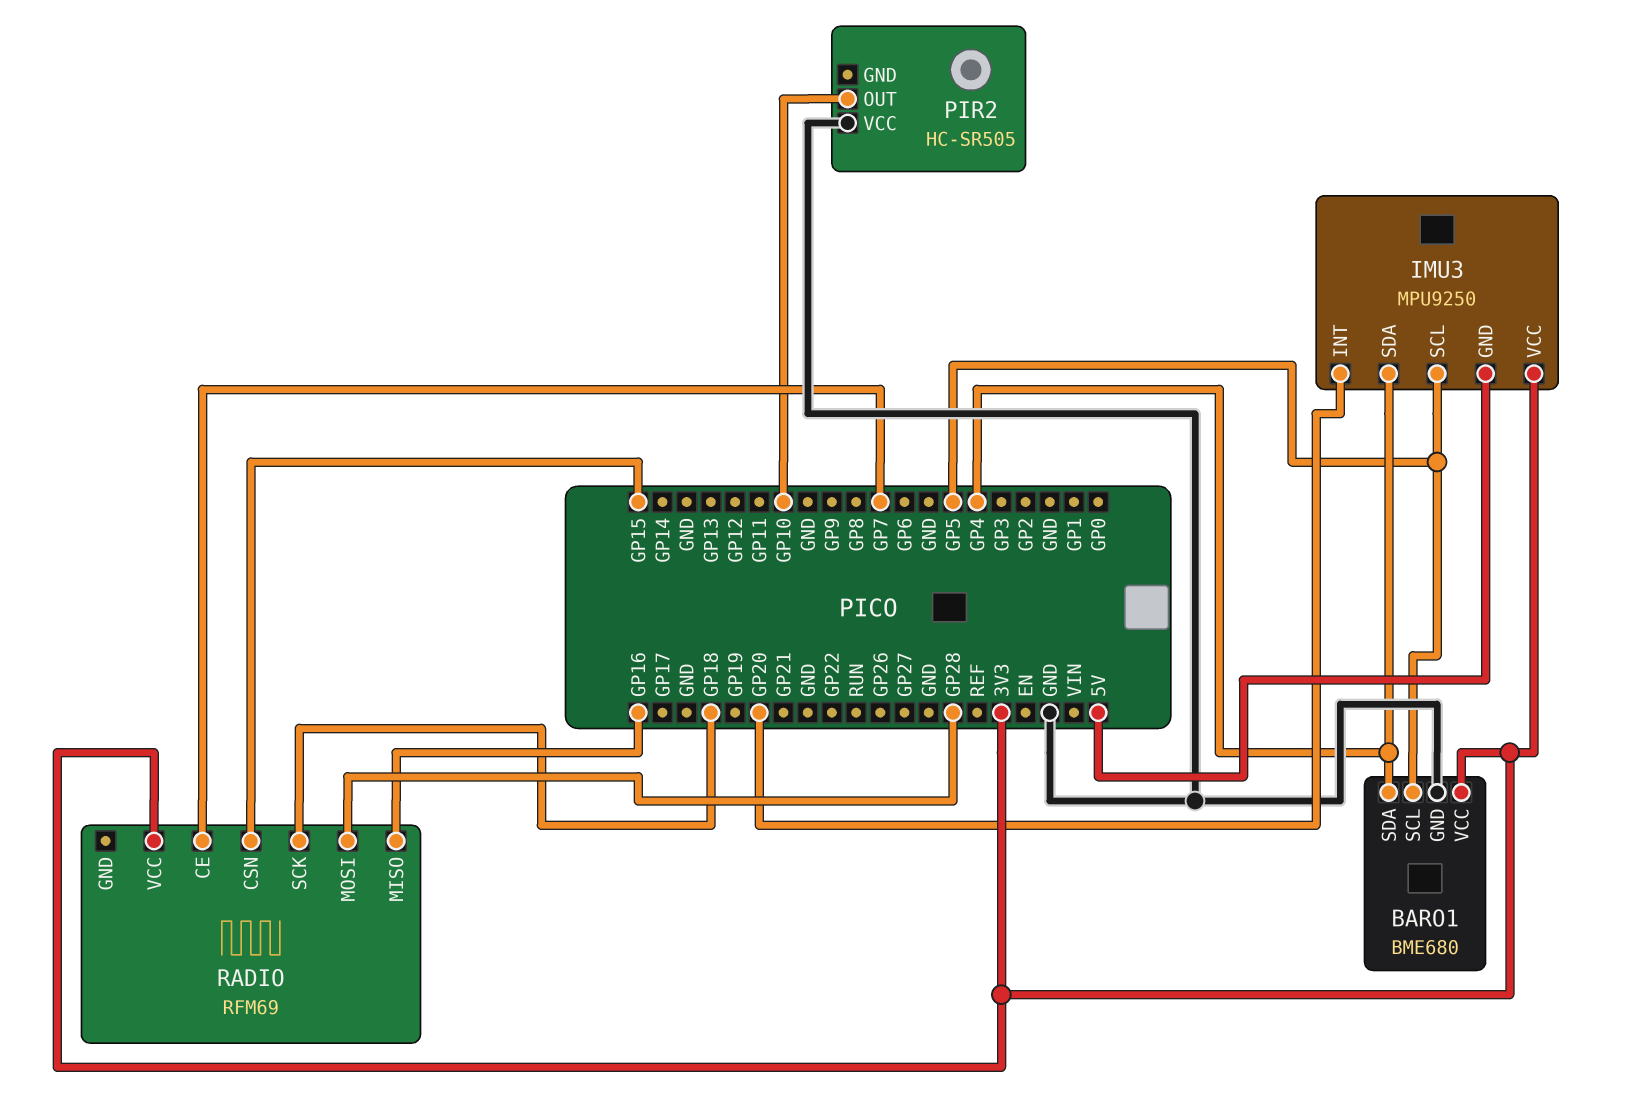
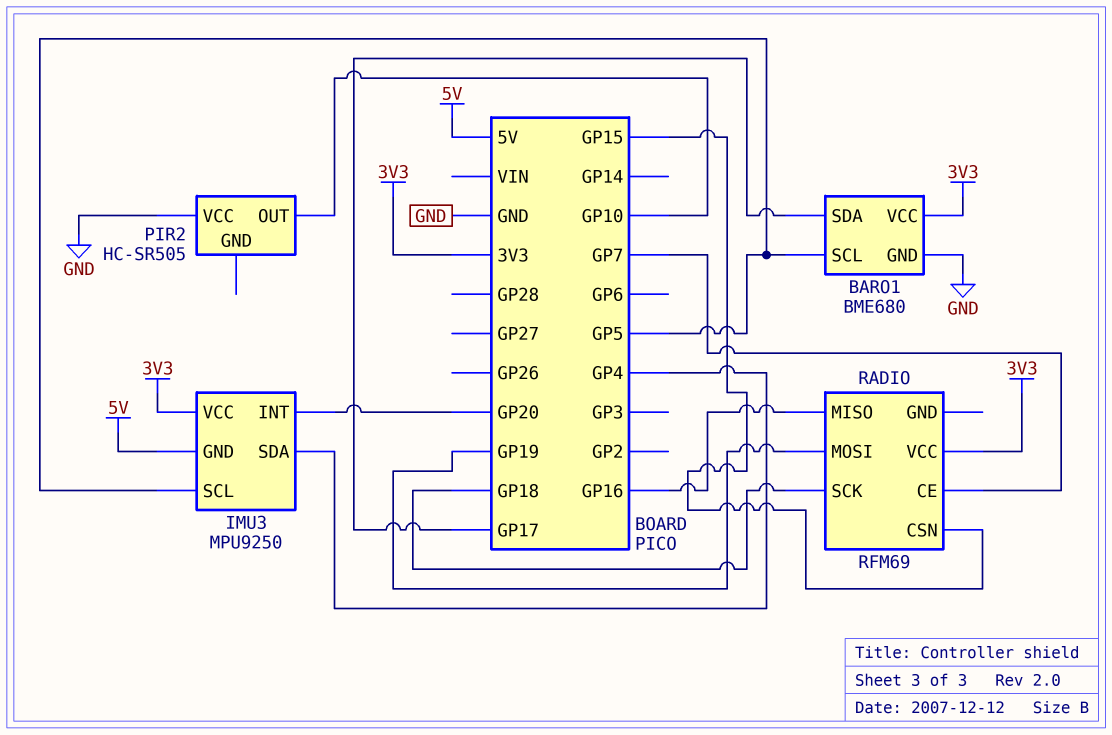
BARO1 pin SDA: GP4 -> GP17
RADIO pin MOSI: GP28 -> GP19

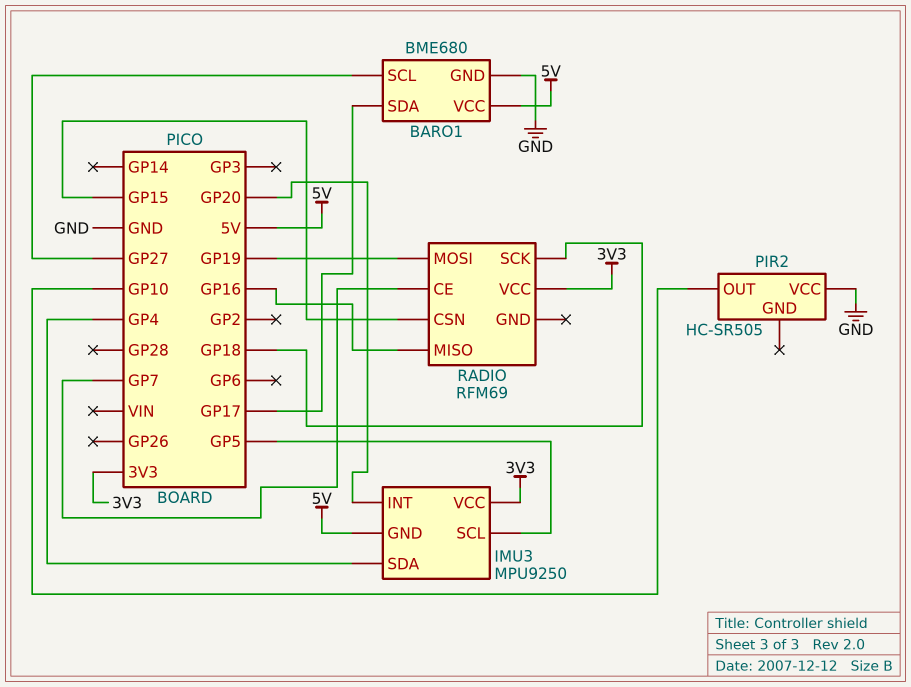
BARO1 pin SCL: GP5 -> GP27
BARO1 pin VCC: 3V3 -> 5V

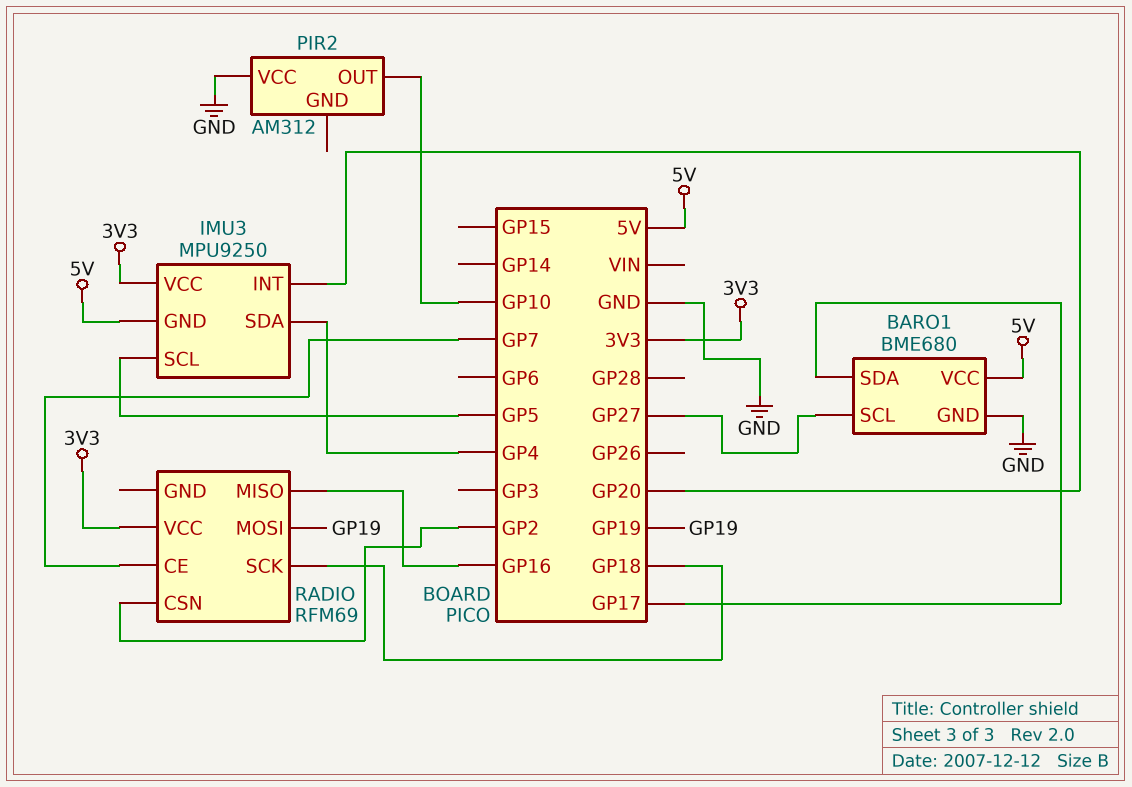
PIR2: HC-SR505 -> AM312
RADIO pin CSN: GP15 -> GP2

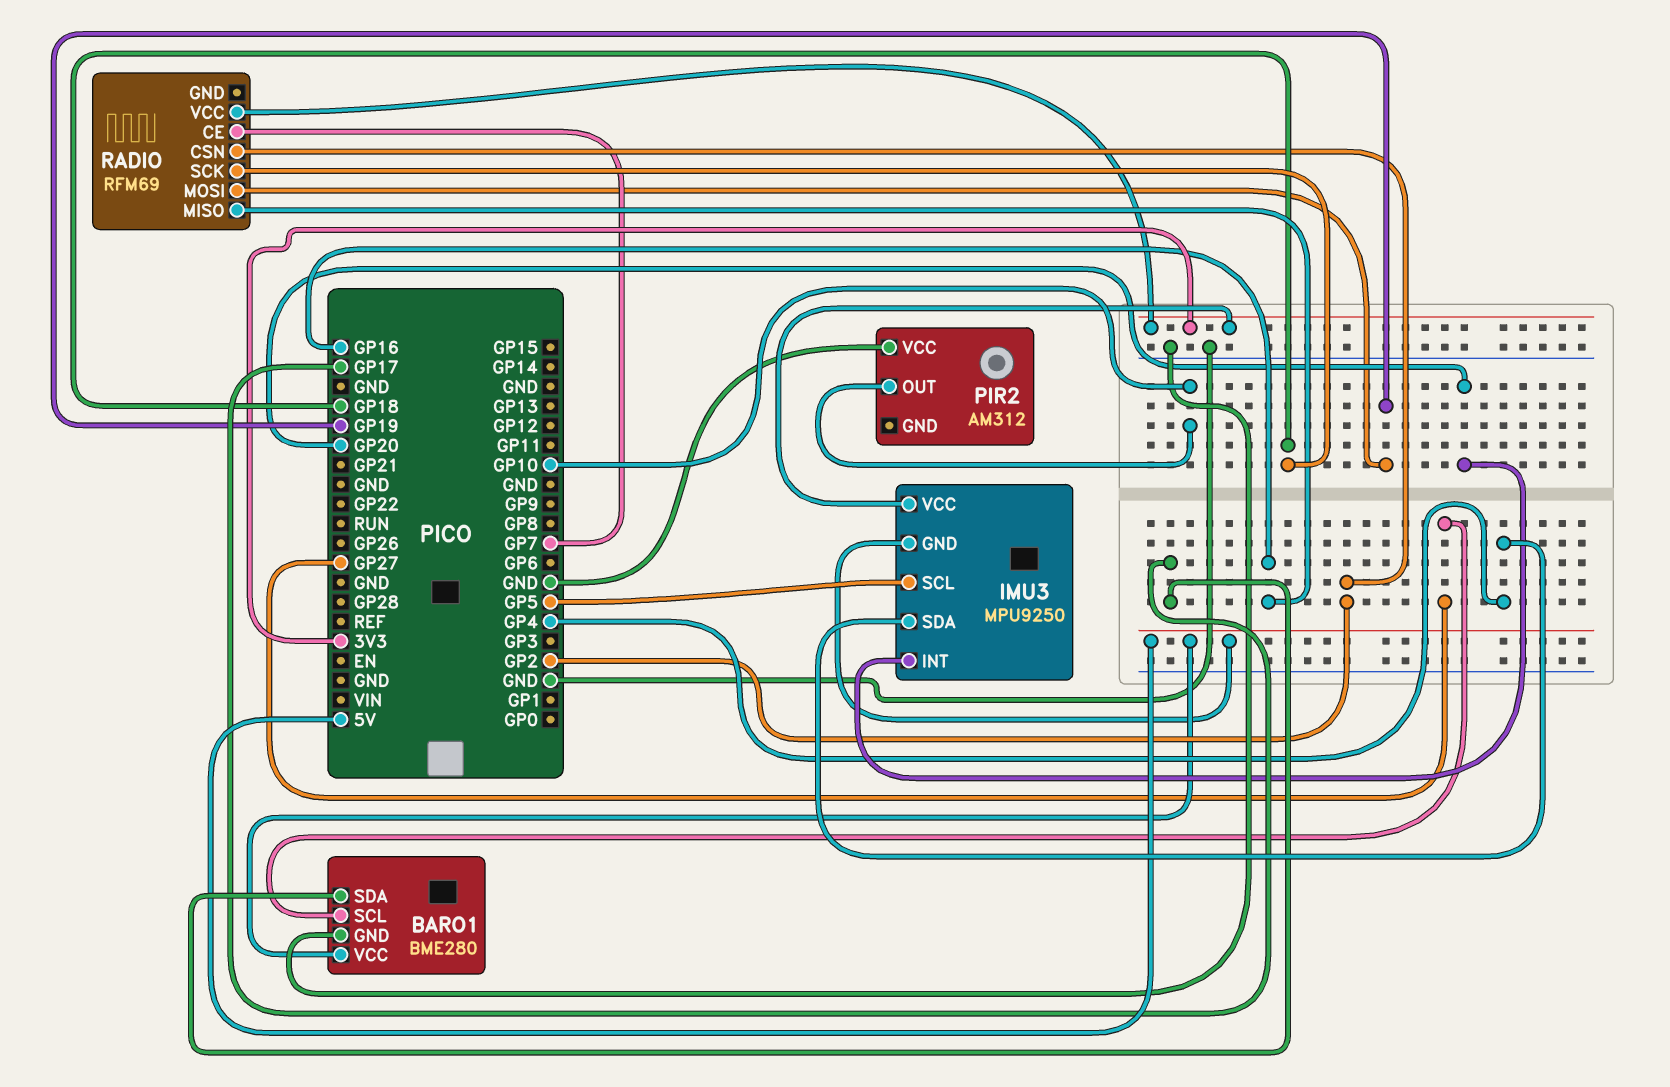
BARO1: BME680 -> BME280

